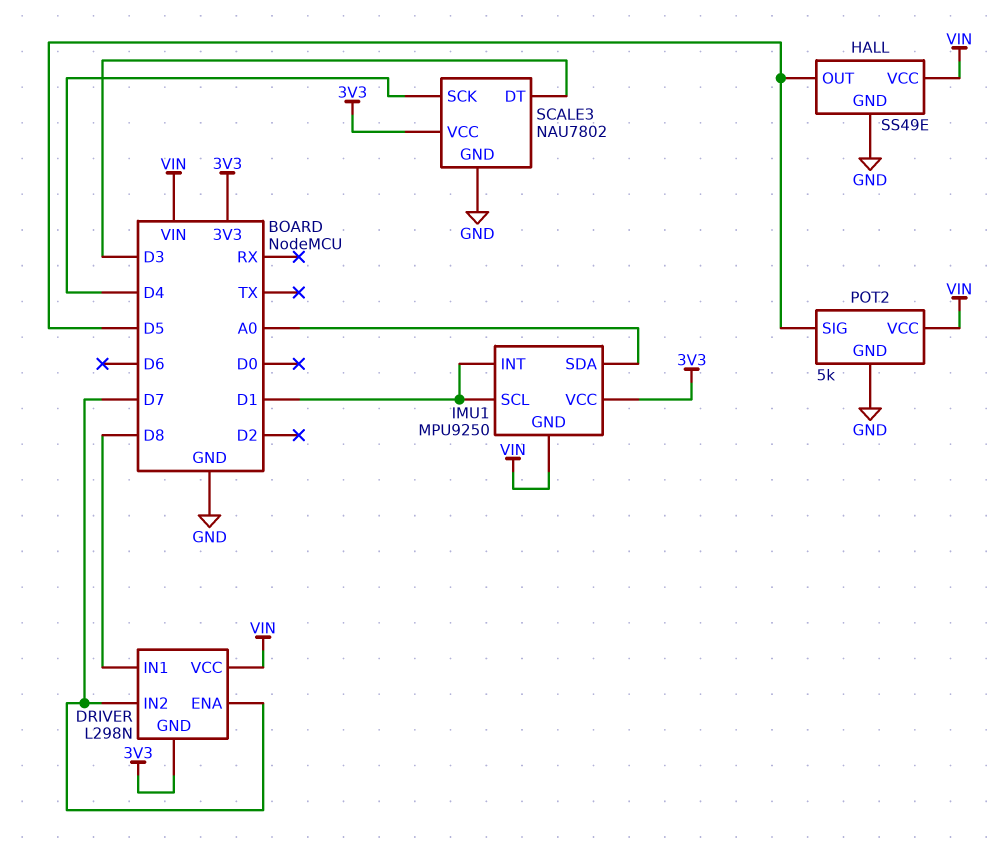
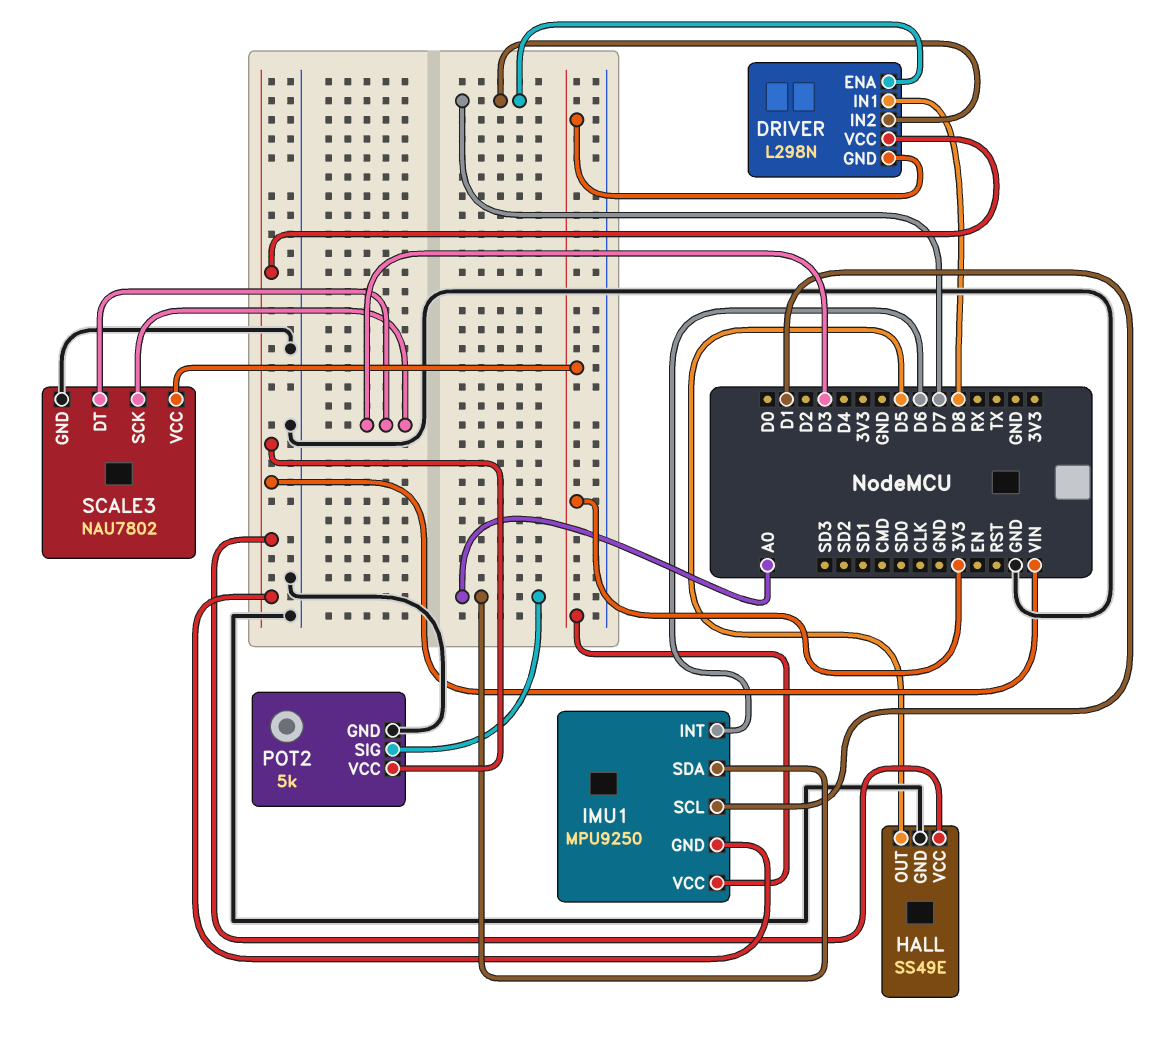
IMU1 pin INT: D1 -> D6
POT2 pin SIG: D5 -> A0
SCALE3 pin SCK: D4 -> D3

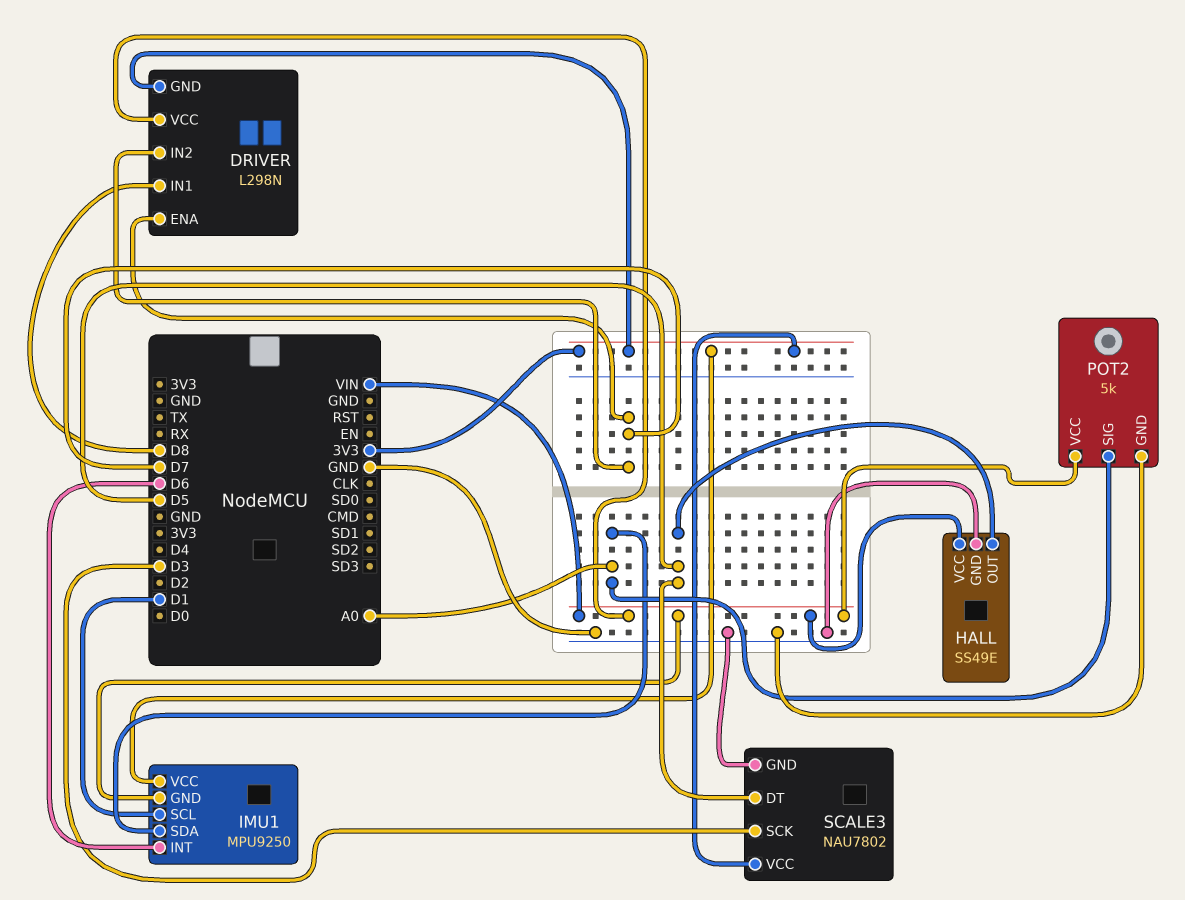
SCALE3 pin DT: D3 -> D5

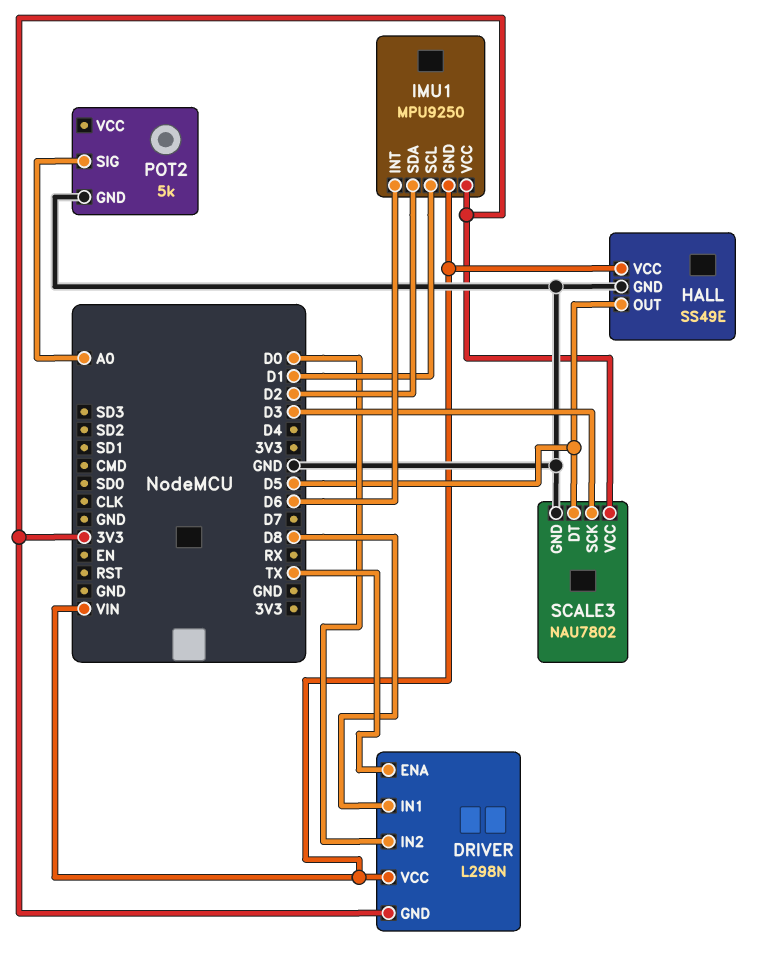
DRIVER pin ENA: D7 -> TX
DRIVER pin IN2: D7 -> D0
IMU1 pin SDA: A0 -> D2
POT2 pin VCC: VIN -> none

